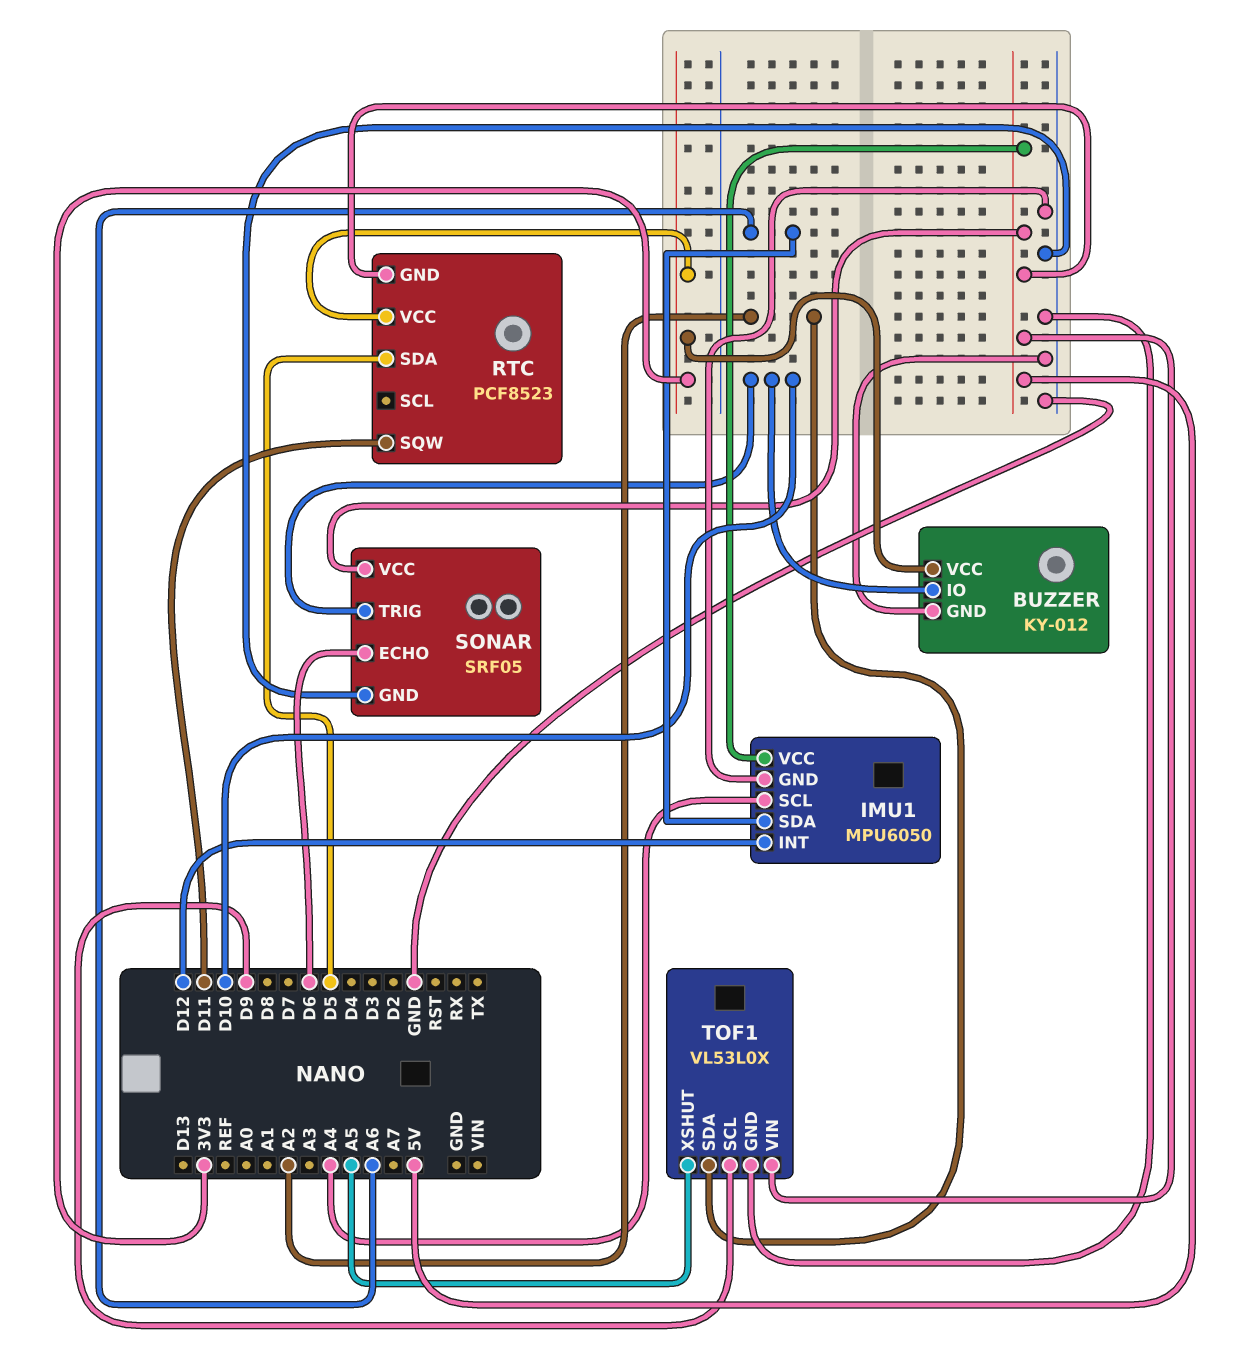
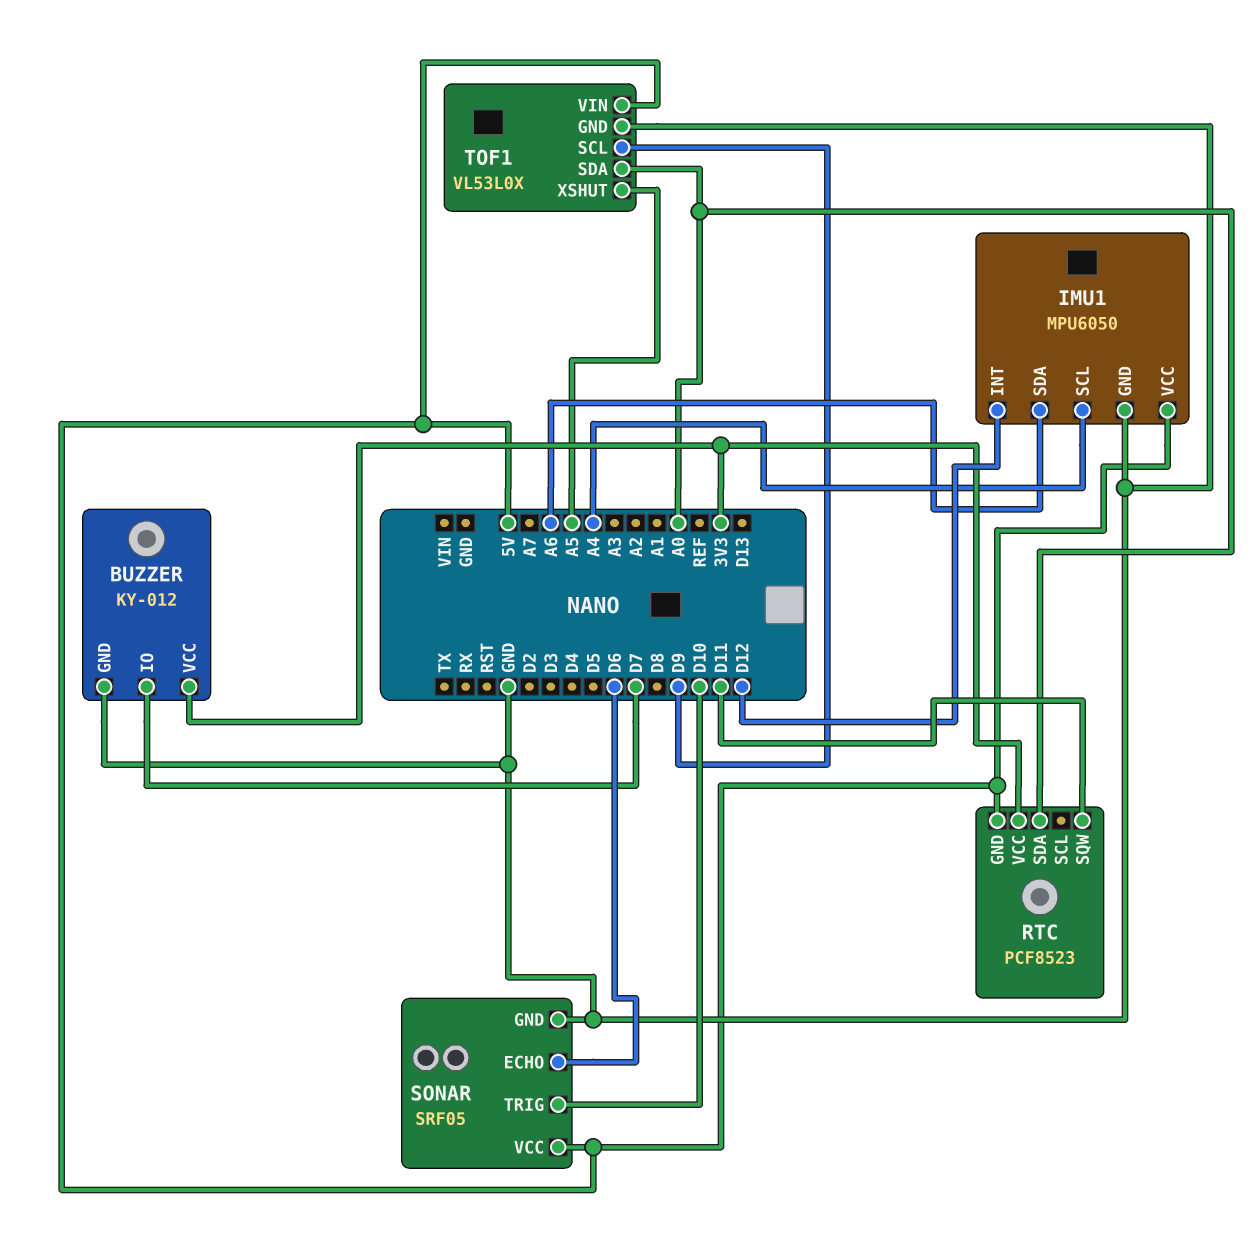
BUZZER pin IO: D10 -> D7
RTC pin SDA: D5 -> A0
TOF1 pin SDA: A2 -> A0

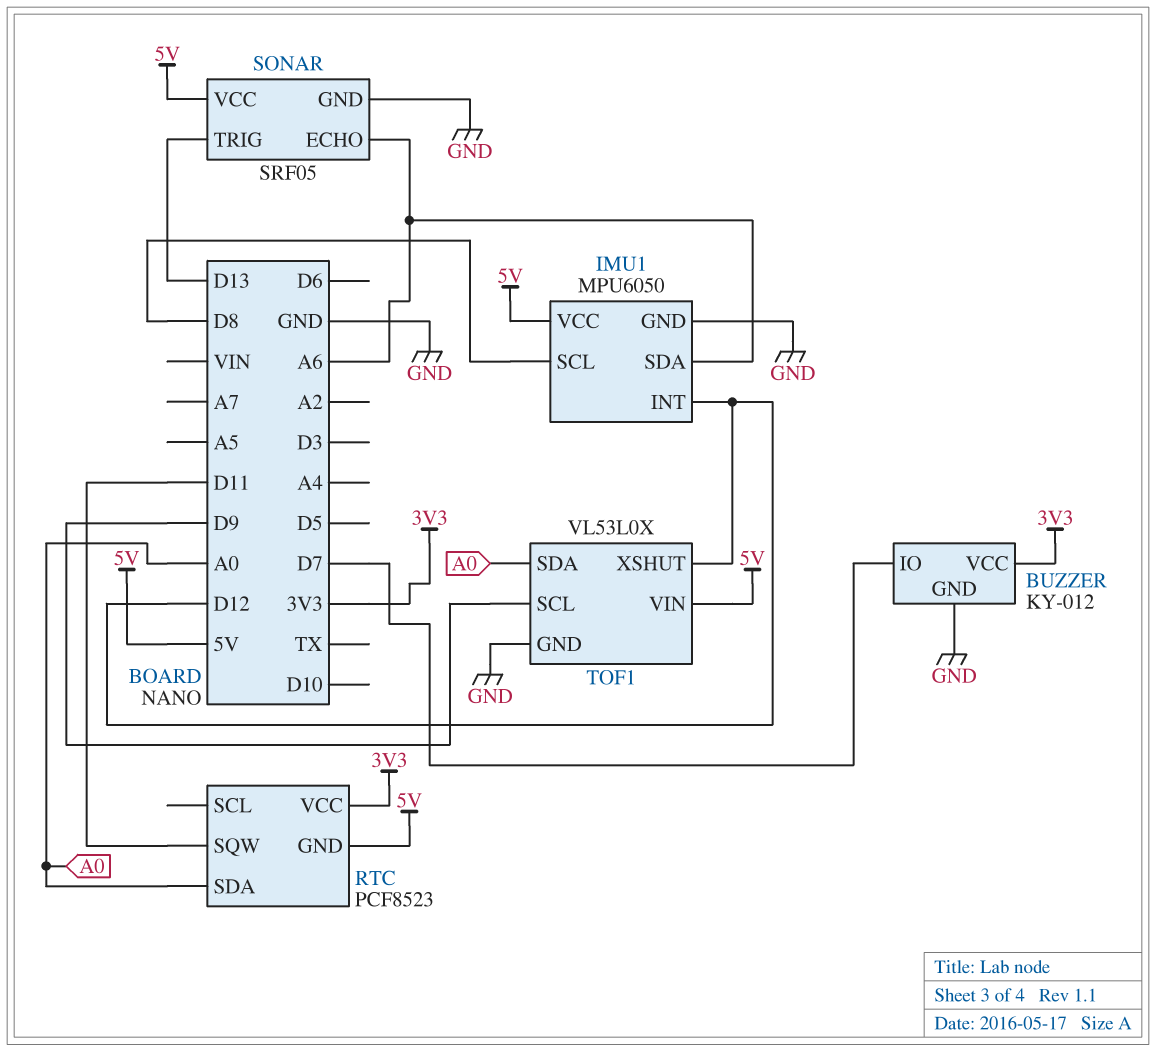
IMU1 pin SCL: A4 -> D8
SONAR pin ECHO: D6 -> A6
SONAR pin TRIG: D10 -> D13
TOF1 pin XSHUT: A5 -> D12

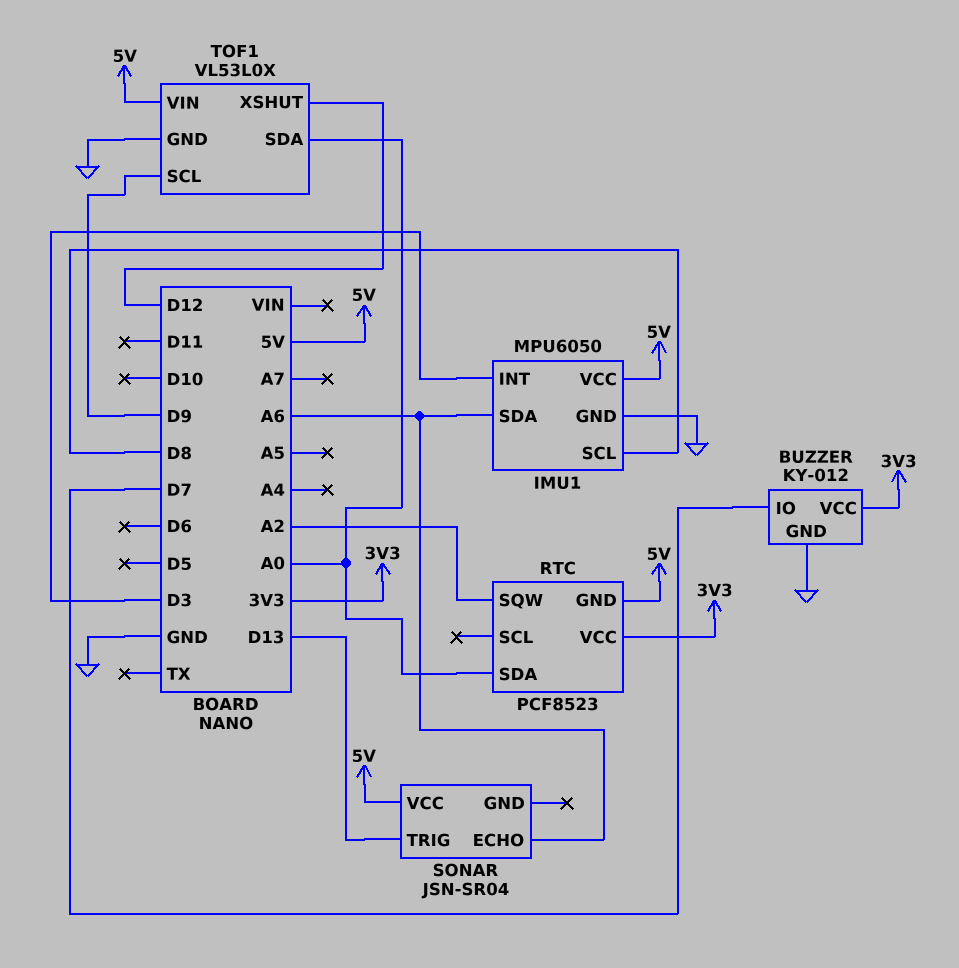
IMU1 pin INT: D12 -> D3
RTC pin SQW: D11 -> A2
SONAR: SRF05 -> JSN-SR04
SONAR pin GND: GND -> none

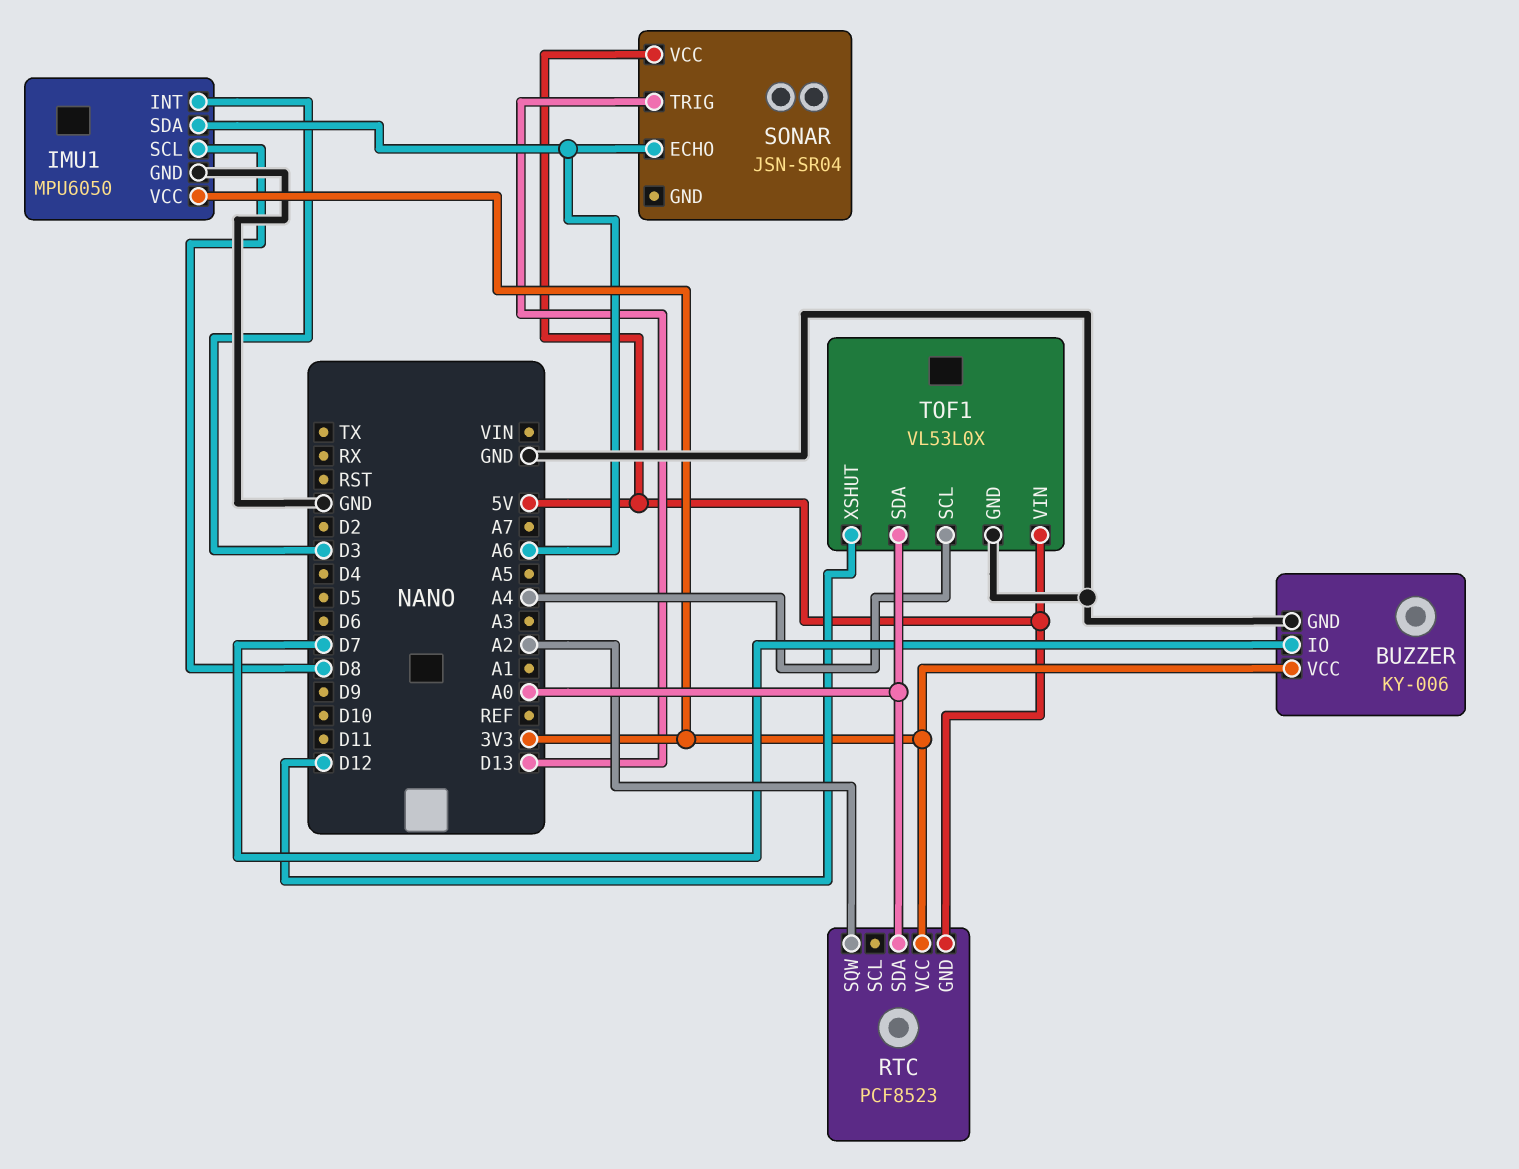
BUZZER: KY-012 -> KY-006
IMU1 pin VCC: 5V -> 3V3
TOF1 pin SCL: D9 -> A4

